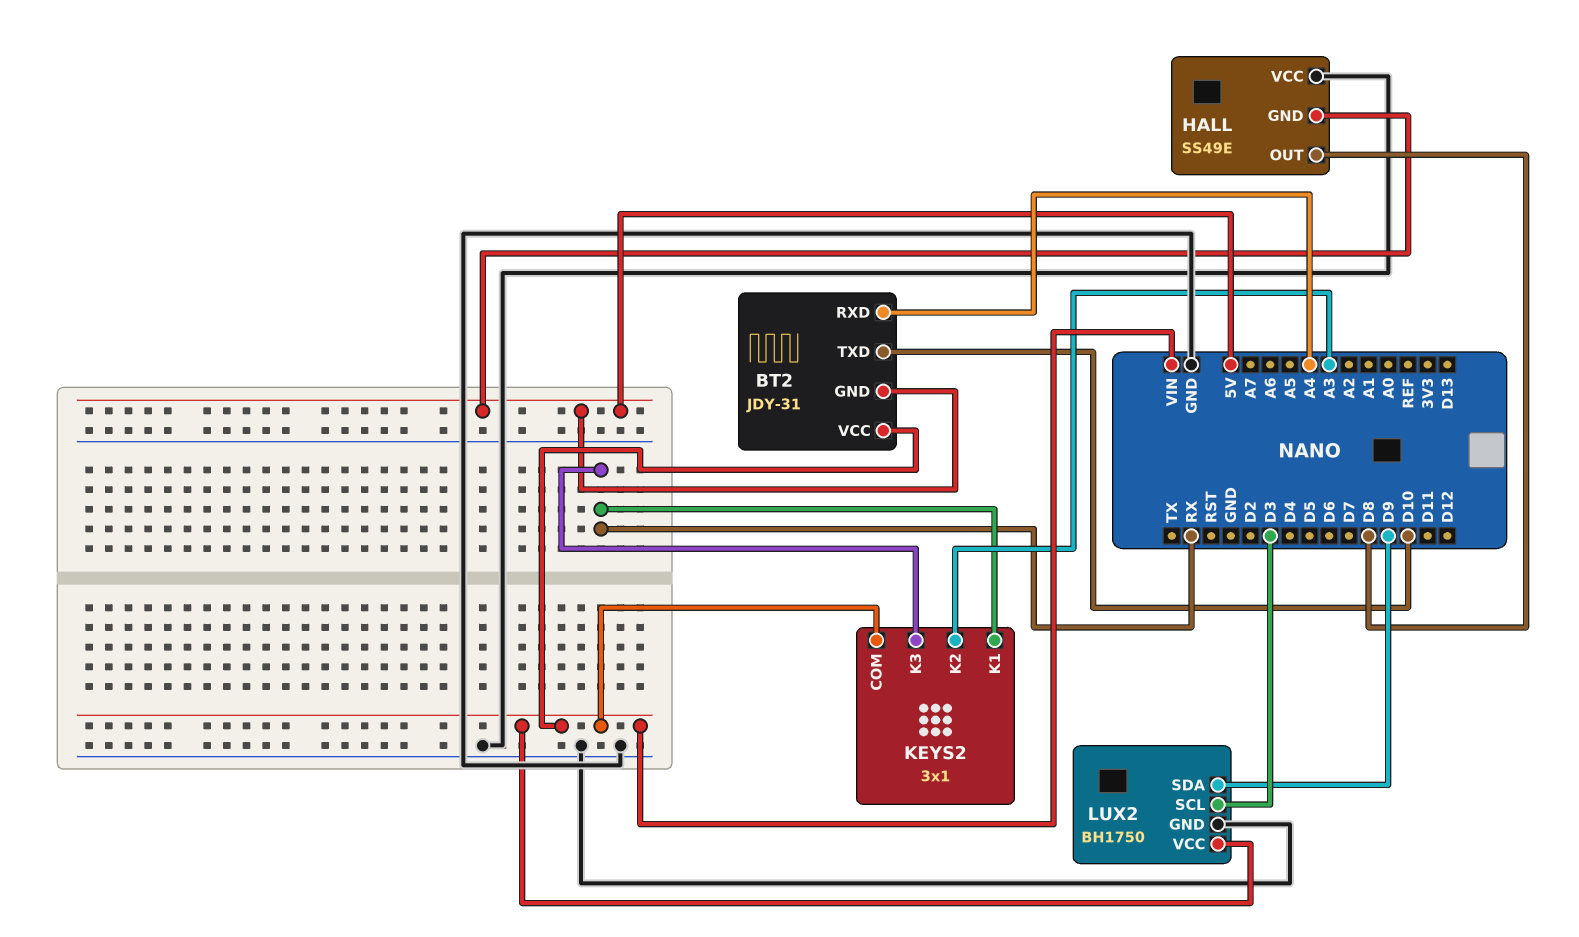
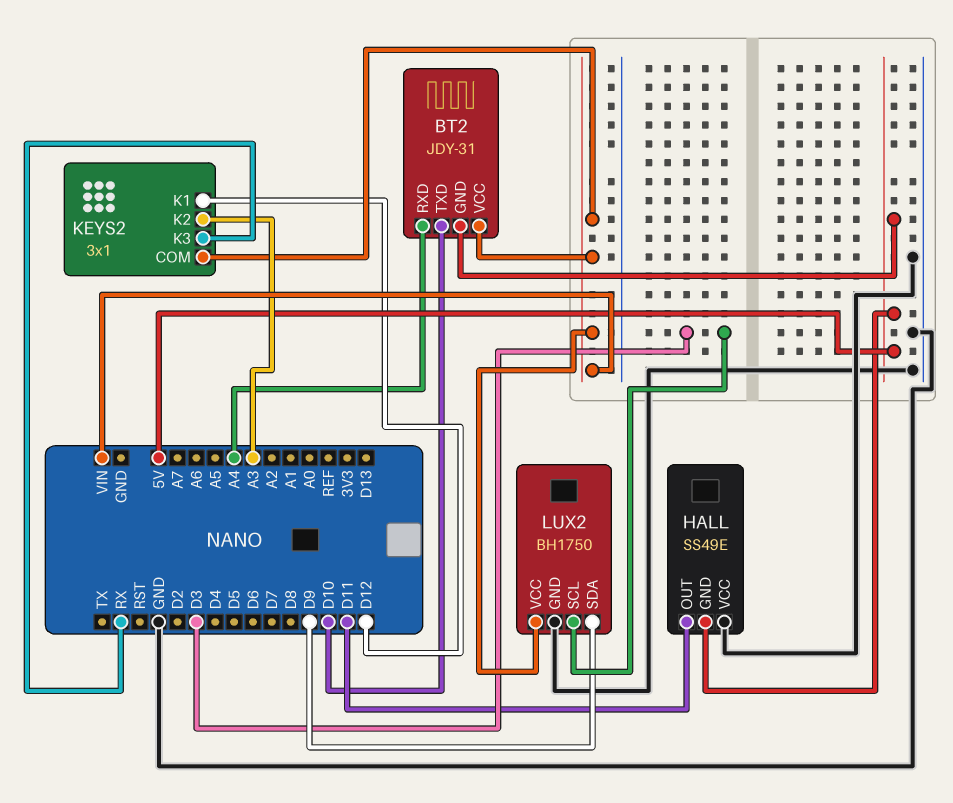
HALL pin OUT: D8 -> D11
KEYS2 pin K1: RX -> D12

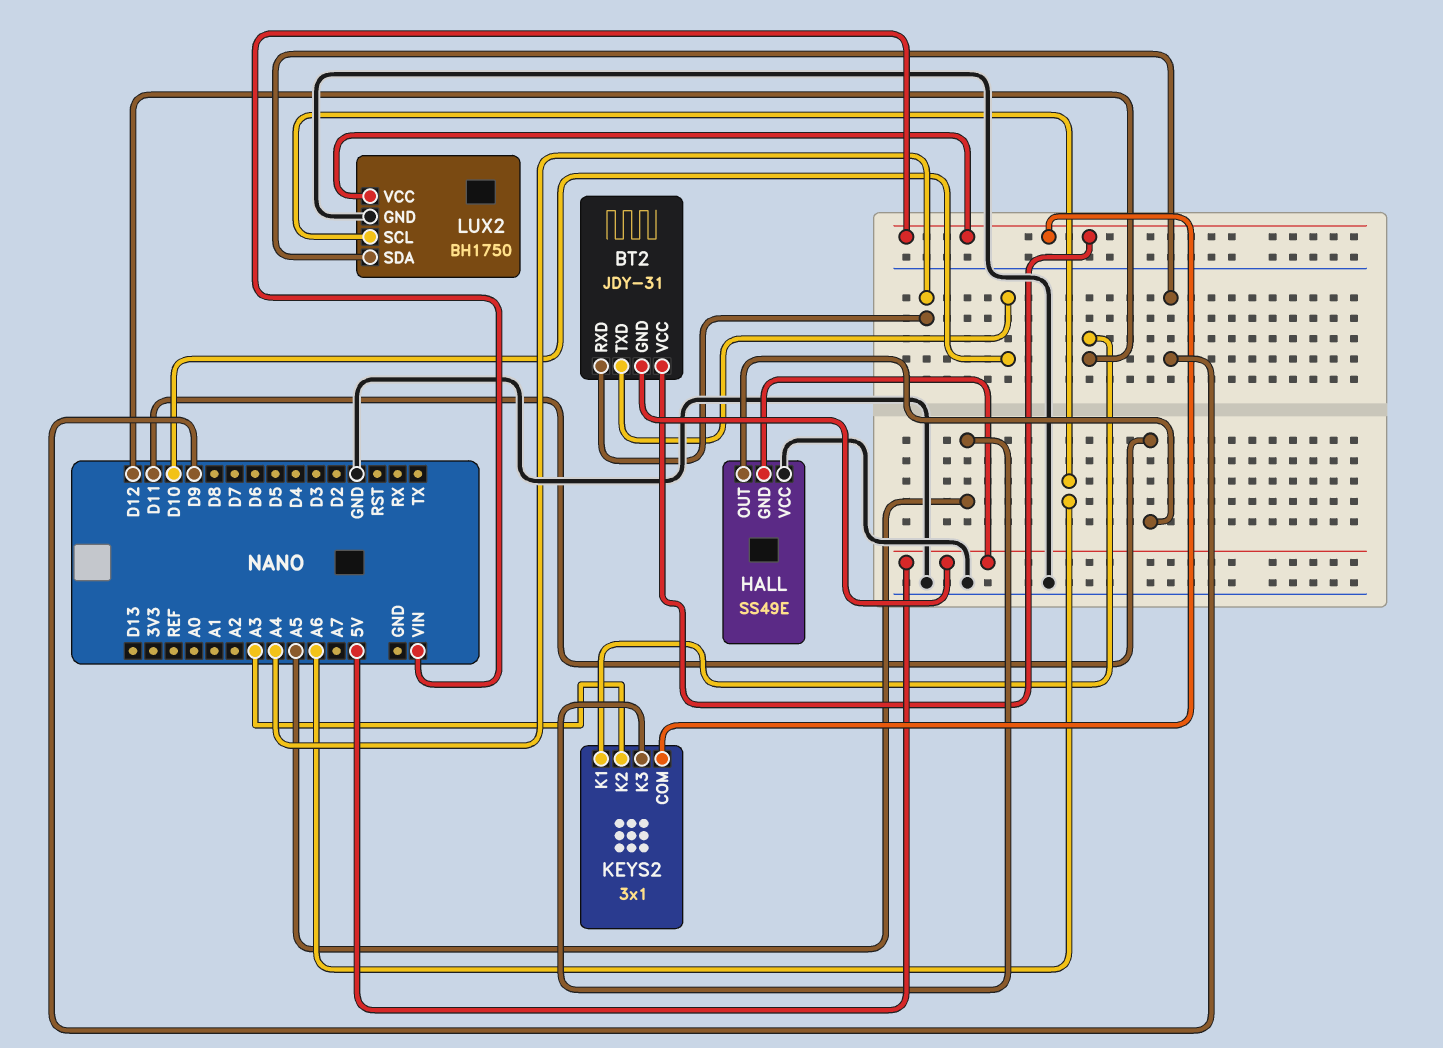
KEYS2 pin K3: RX -> A5
LUX2 pin SCL: D3 -> A6

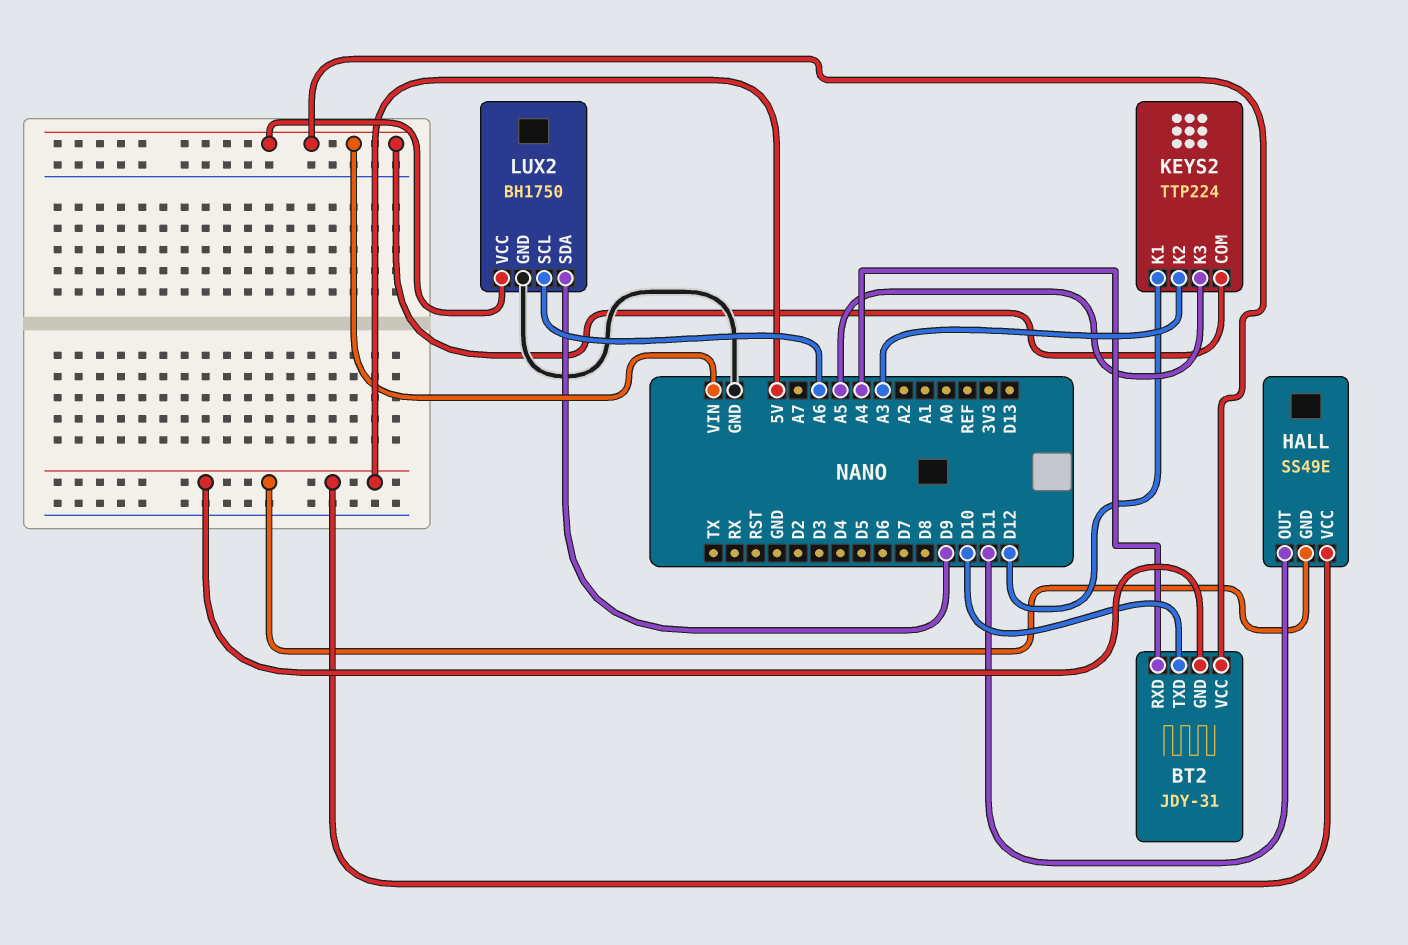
HALL pin VCC: GND -> 5V
KEYS2: 3x1 -> TTP224

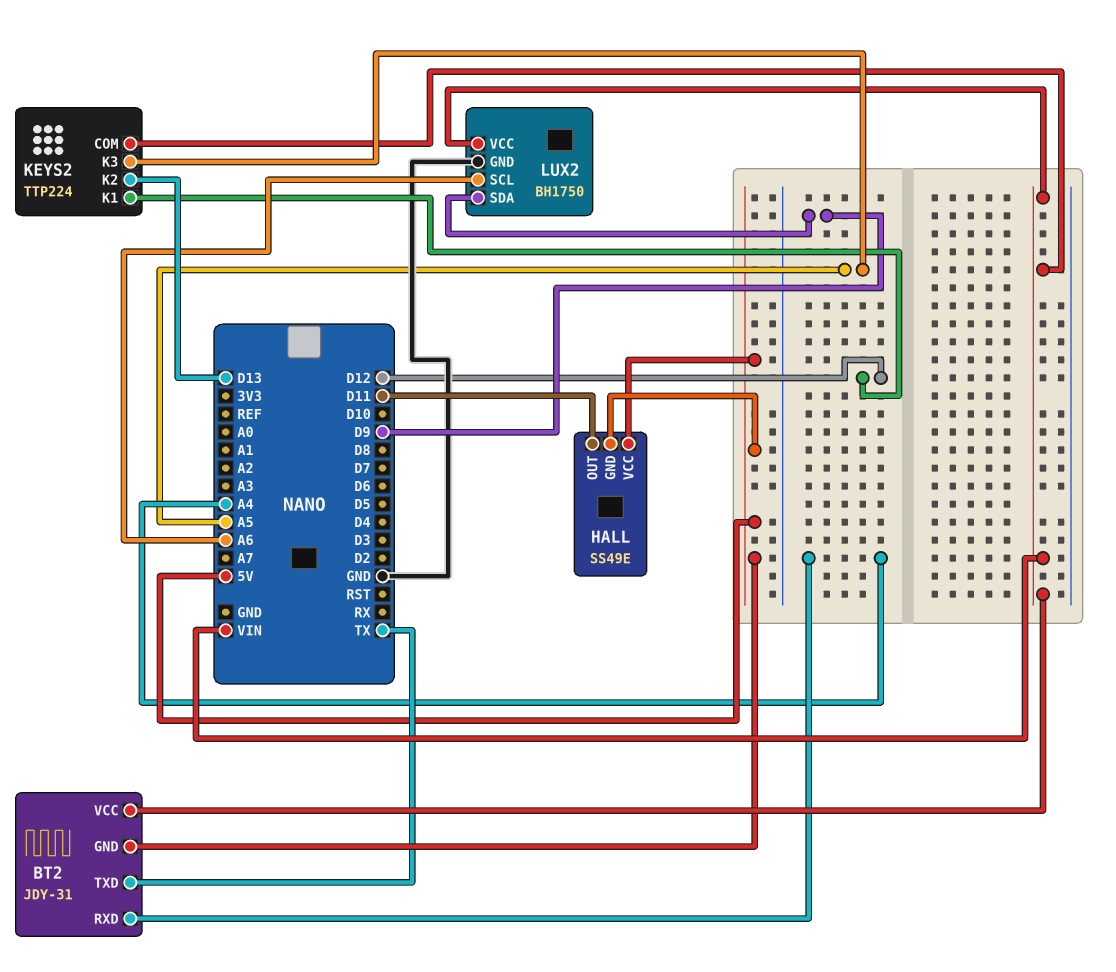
BT2 pin TXD: D10 -> TX
KEYS2 pin K2: A3 -> D13

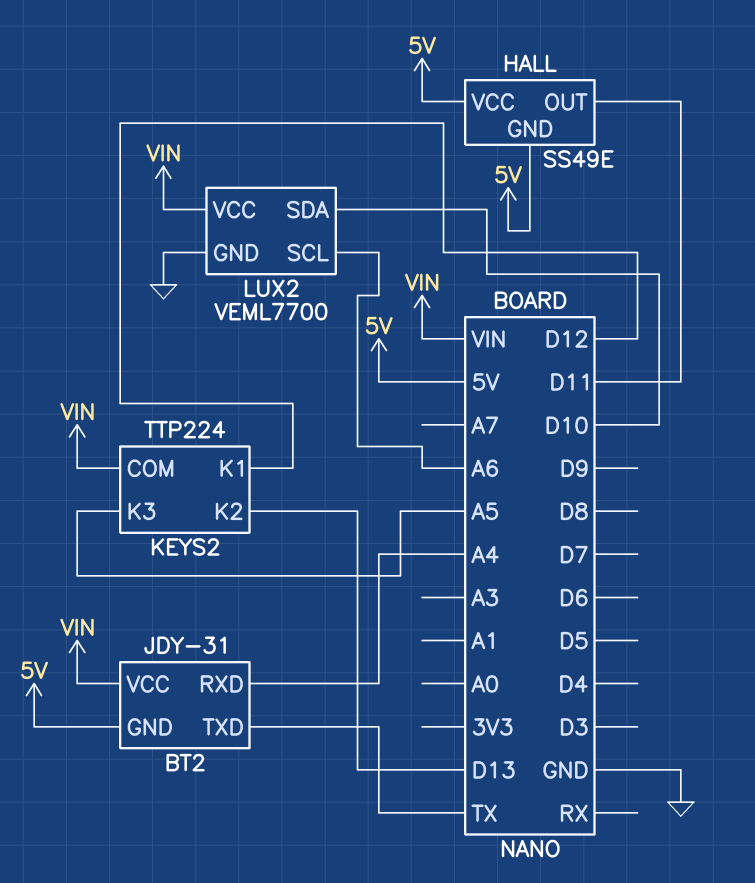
LUX2: BH1750 -> VEML7700
LUX2 pin SDA: D9 -> D10

